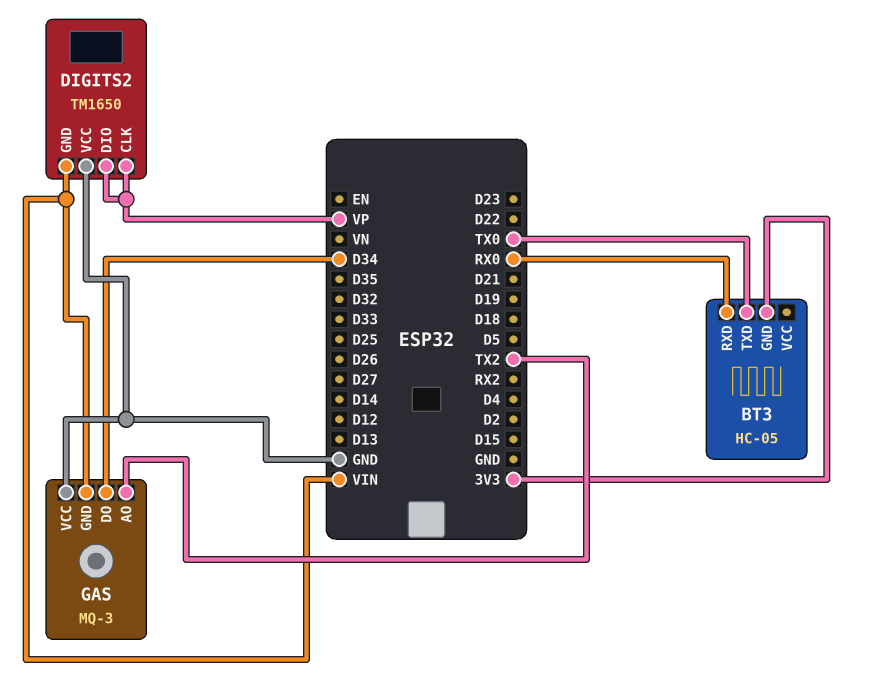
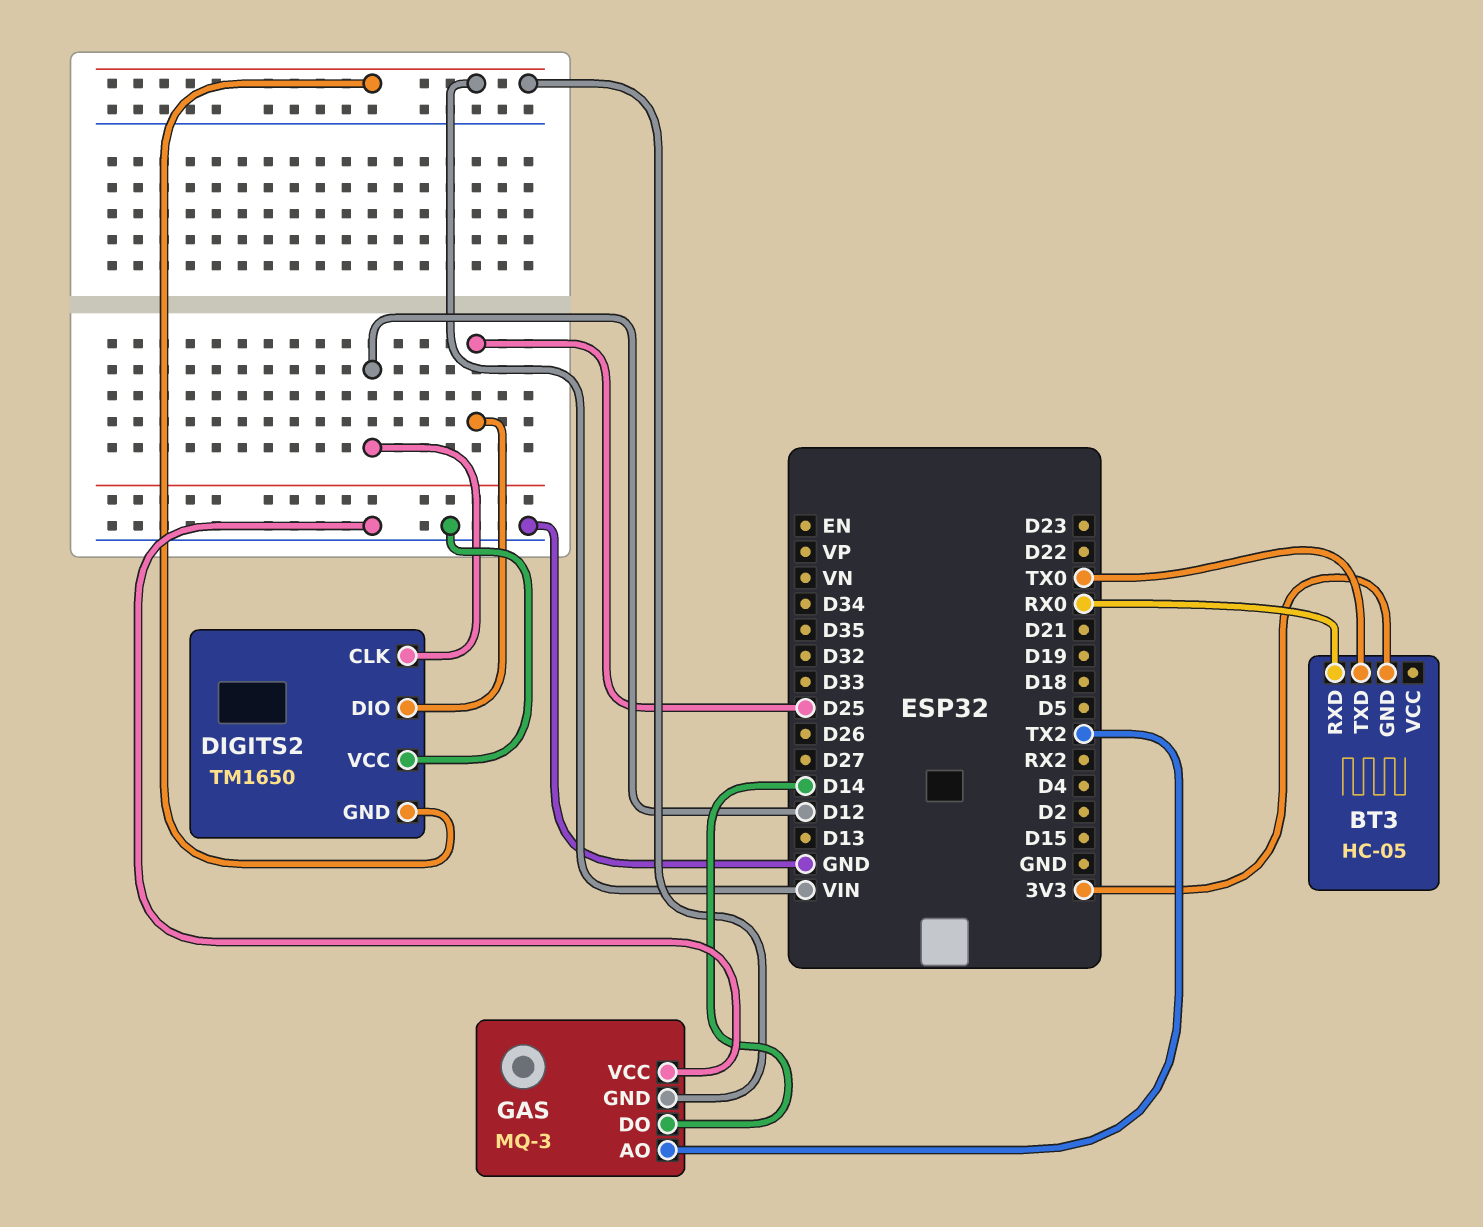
DIGITS2 pin CLK: VP -> D12
DIGITS2 pin DIO: VP -> D25
GAS pin DO: D34 -> D14

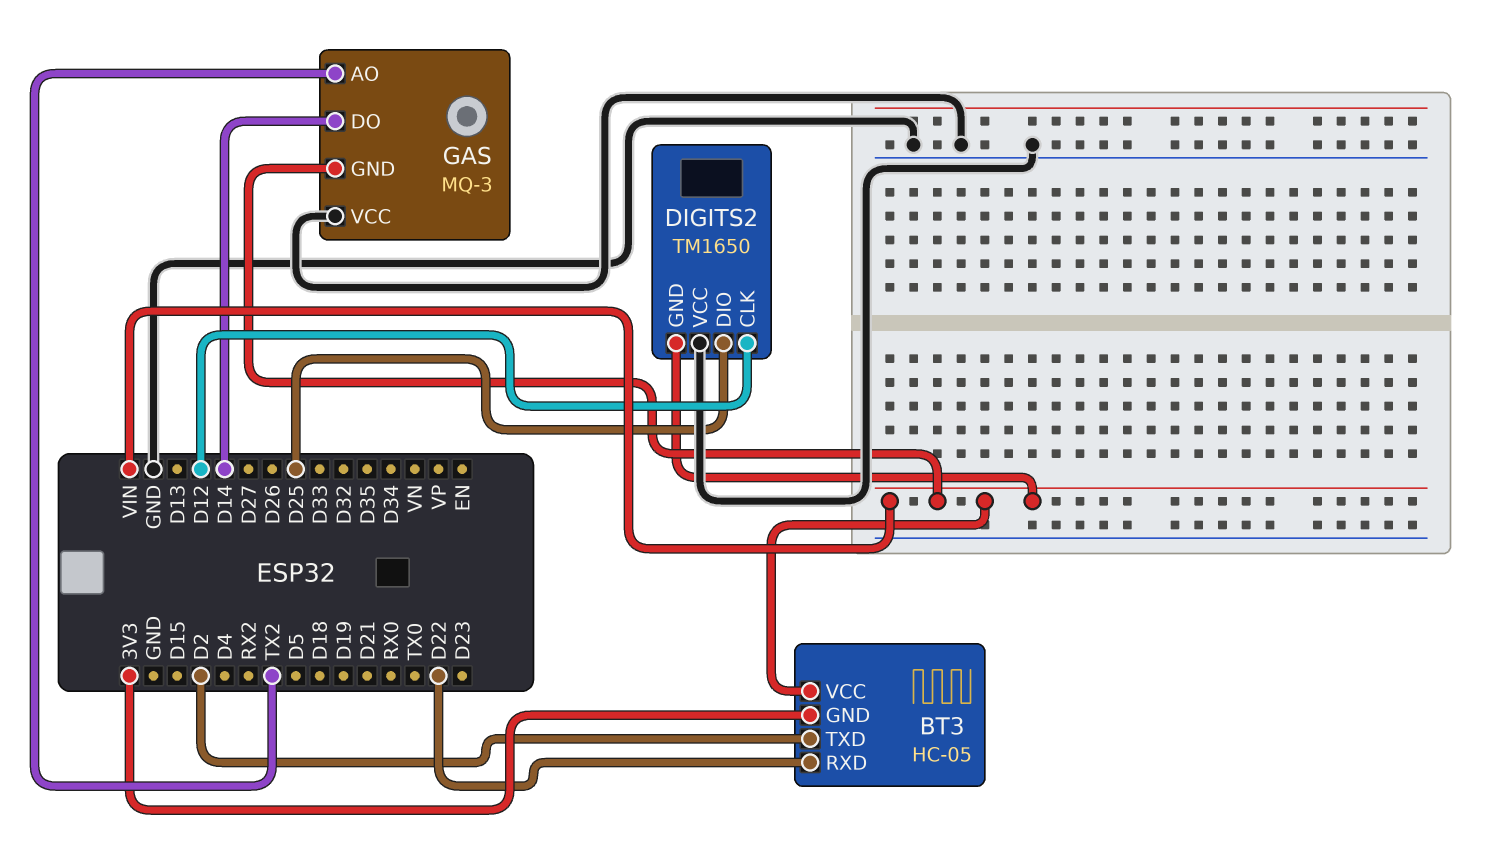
BT3 pin RXD: RX0 -> D22
BT3 pin TXD: TX0 -> D2
BT3 pin VCC: none -> VIN

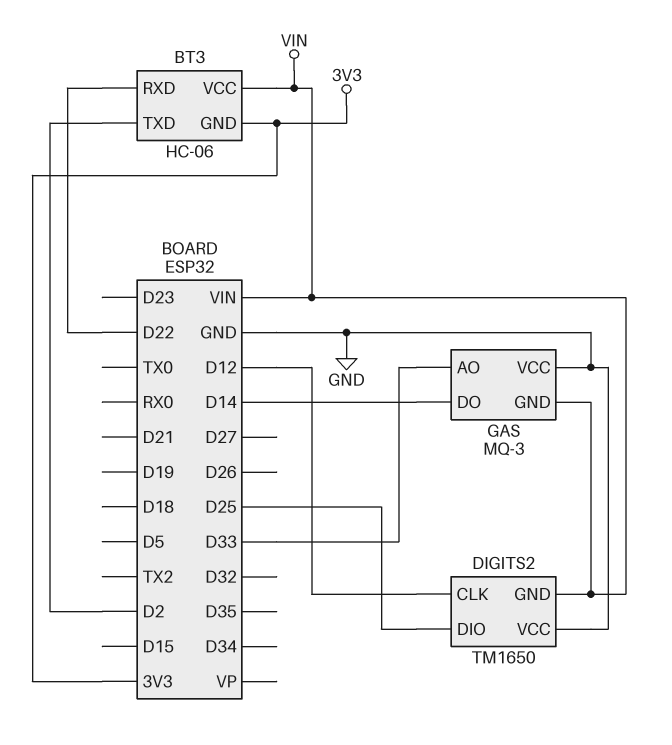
BT3: HC-05 -> HC-06
GAS pin AO: TX2 -> D33

